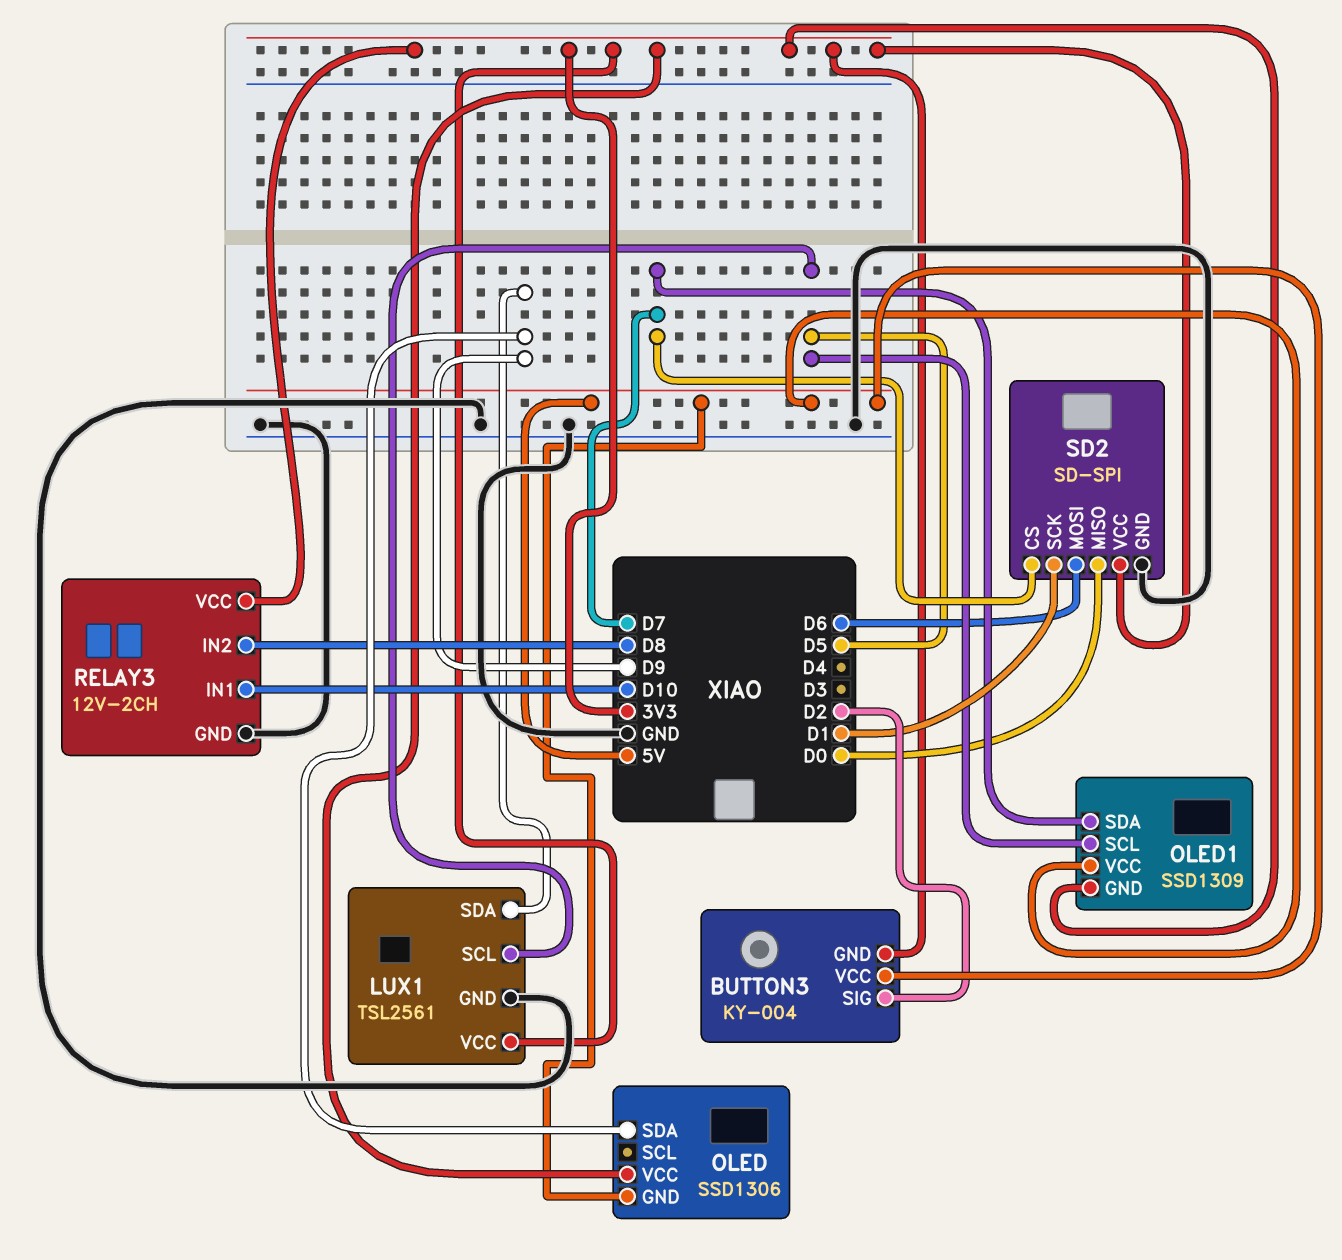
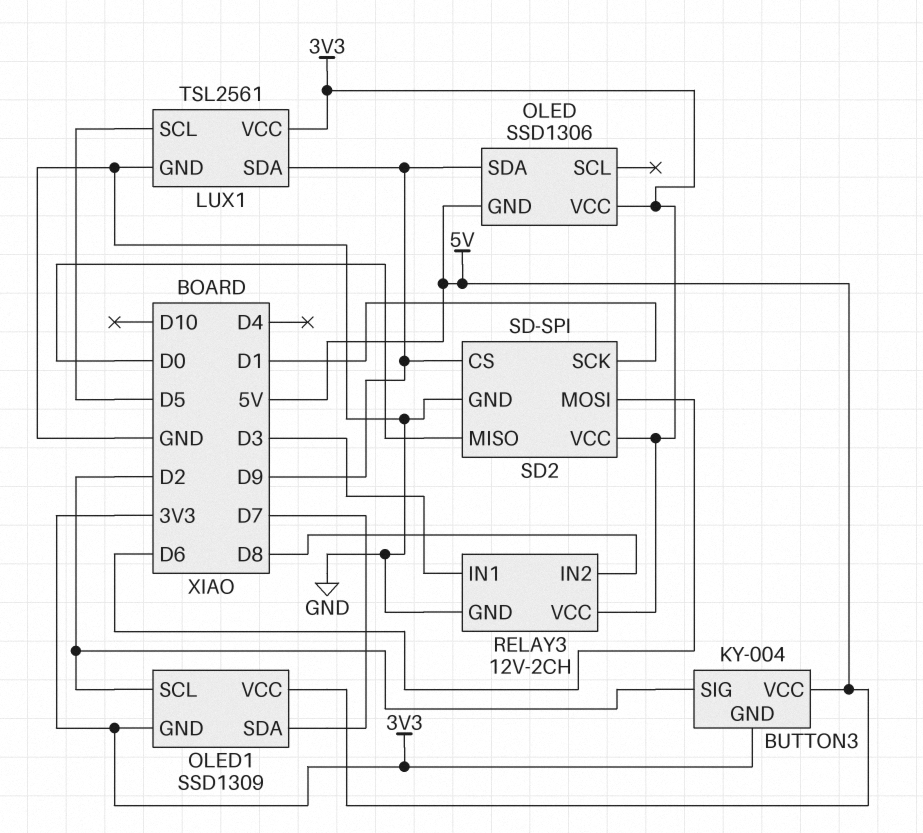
OLED1 pin SCL: D5 -> D2
RELAY3 pin IN1: D10 -> D3
SD2 pin CS: D7 -> D9

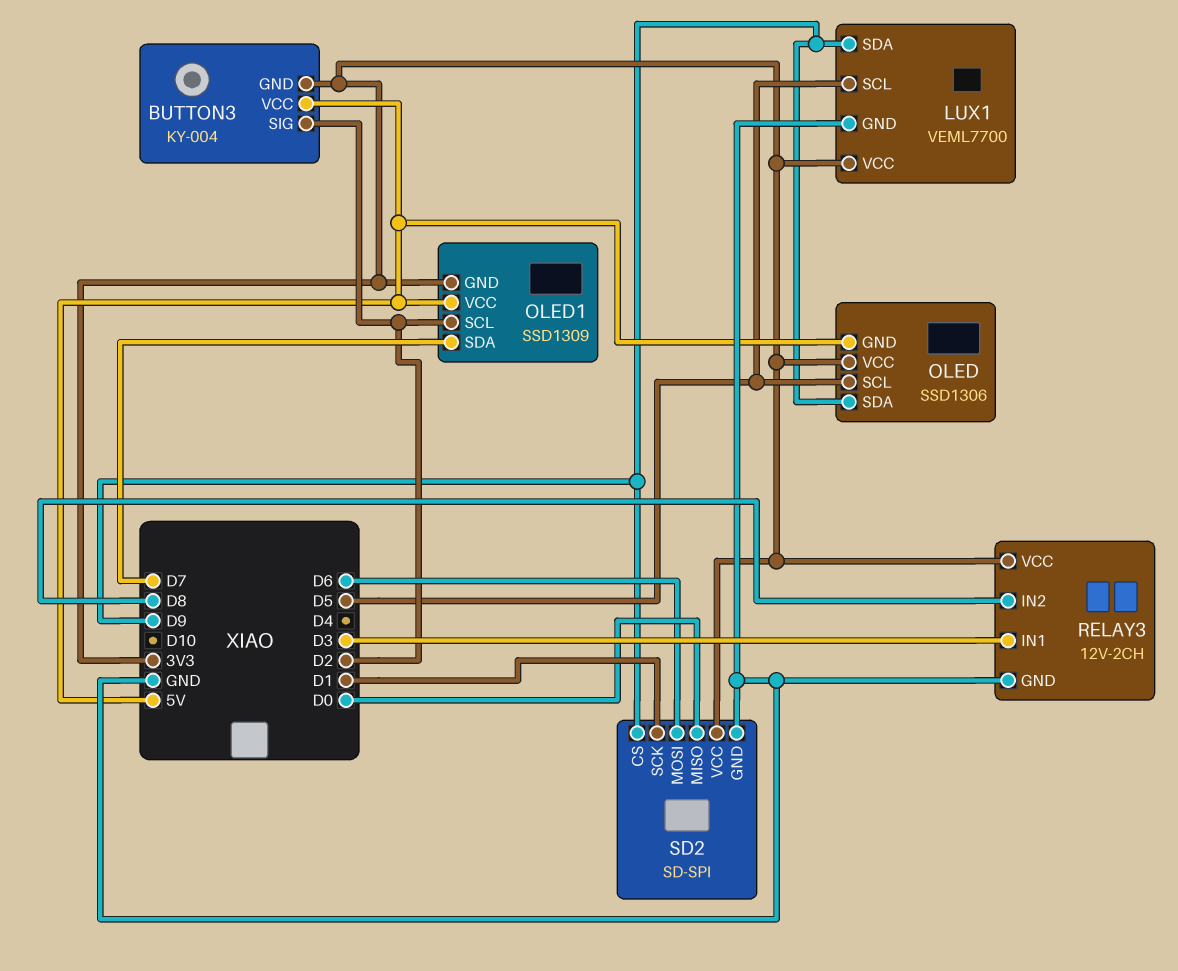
LUX1: TSL2561 -> VEML7700
OLED pin SCL: none -> D5

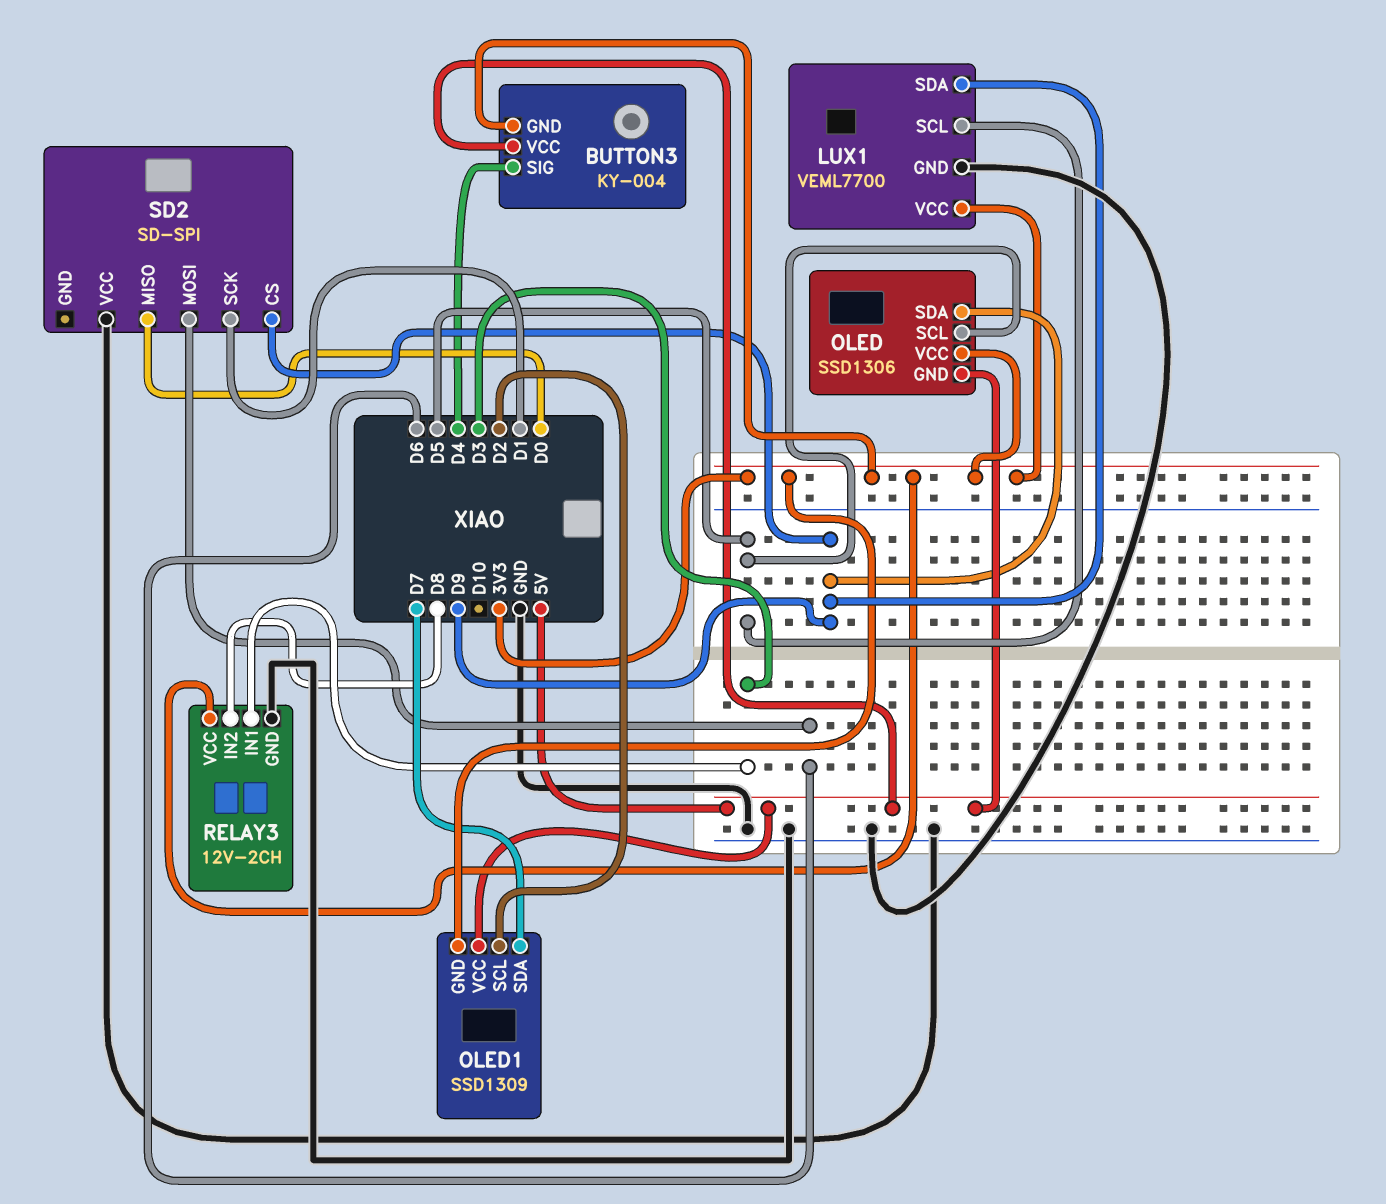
BUTTON3 pin SIG: D2 -> D4
SD2 pin GND: GND -> none
SD2 pin VCC: 3V3 -> GND

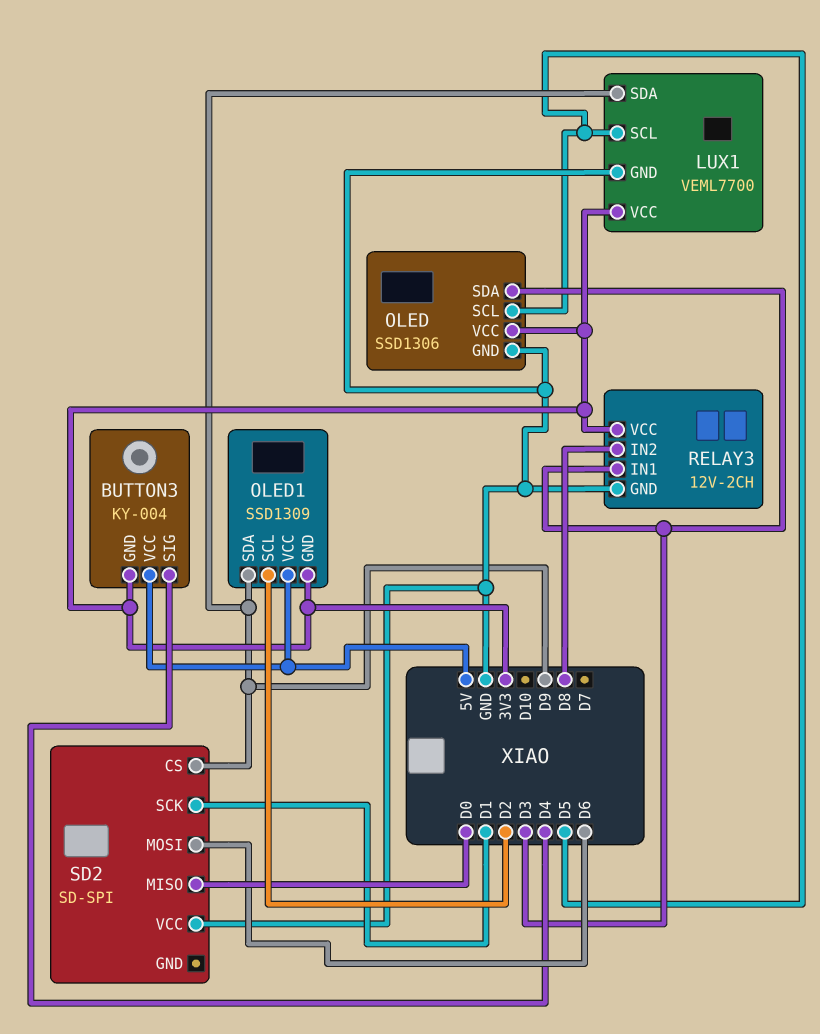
OLED pin GND: 5V -> GND
OLED pin SDA: D9 -> D3
OLED1 pin SDA: D7 -> D9

